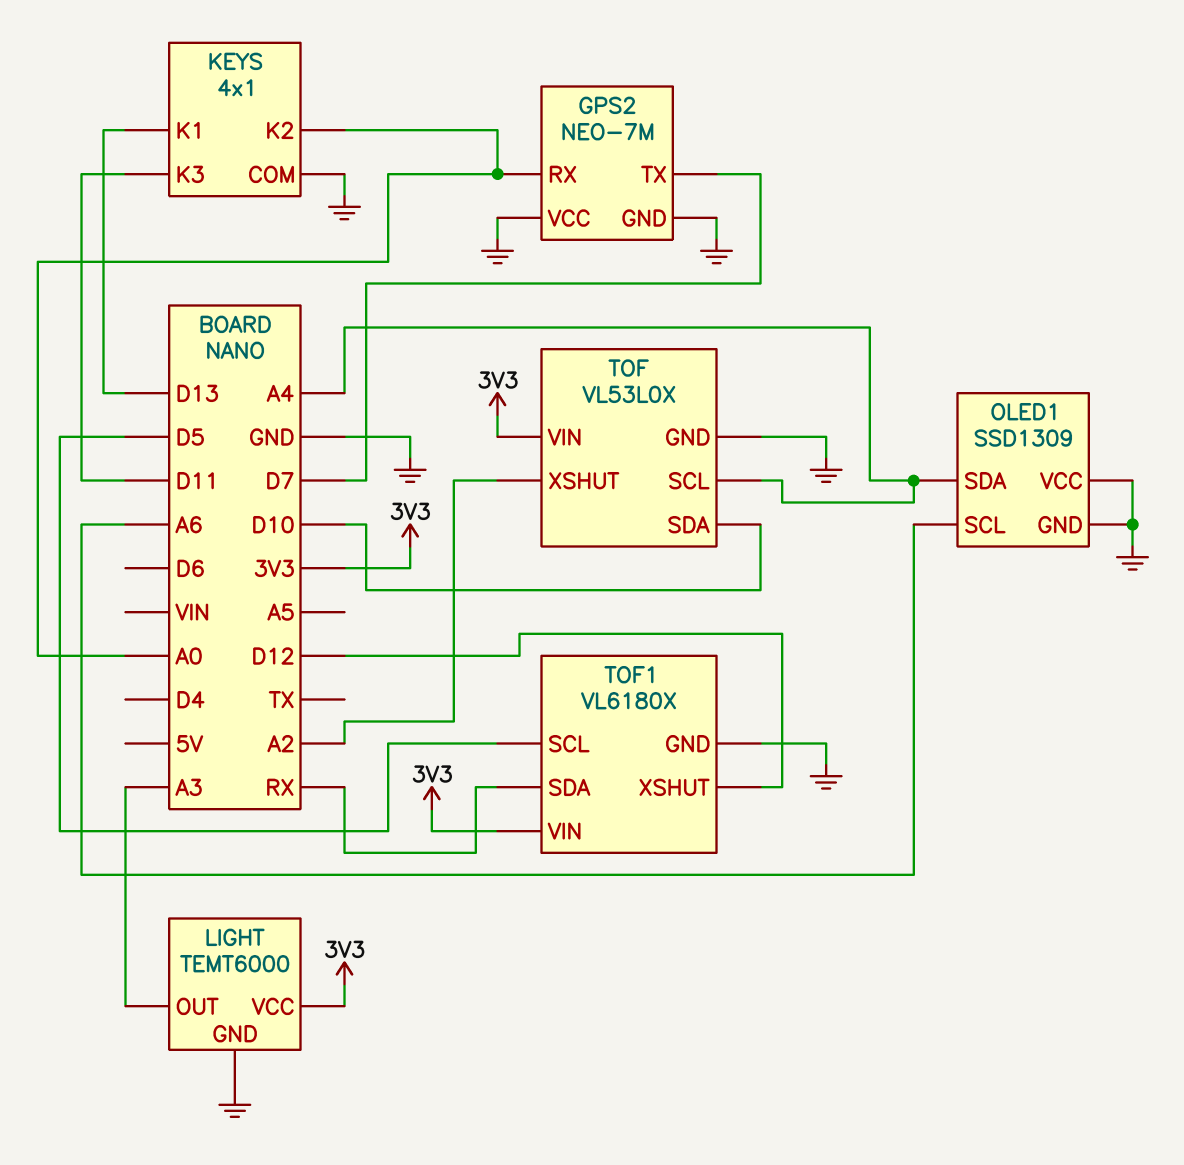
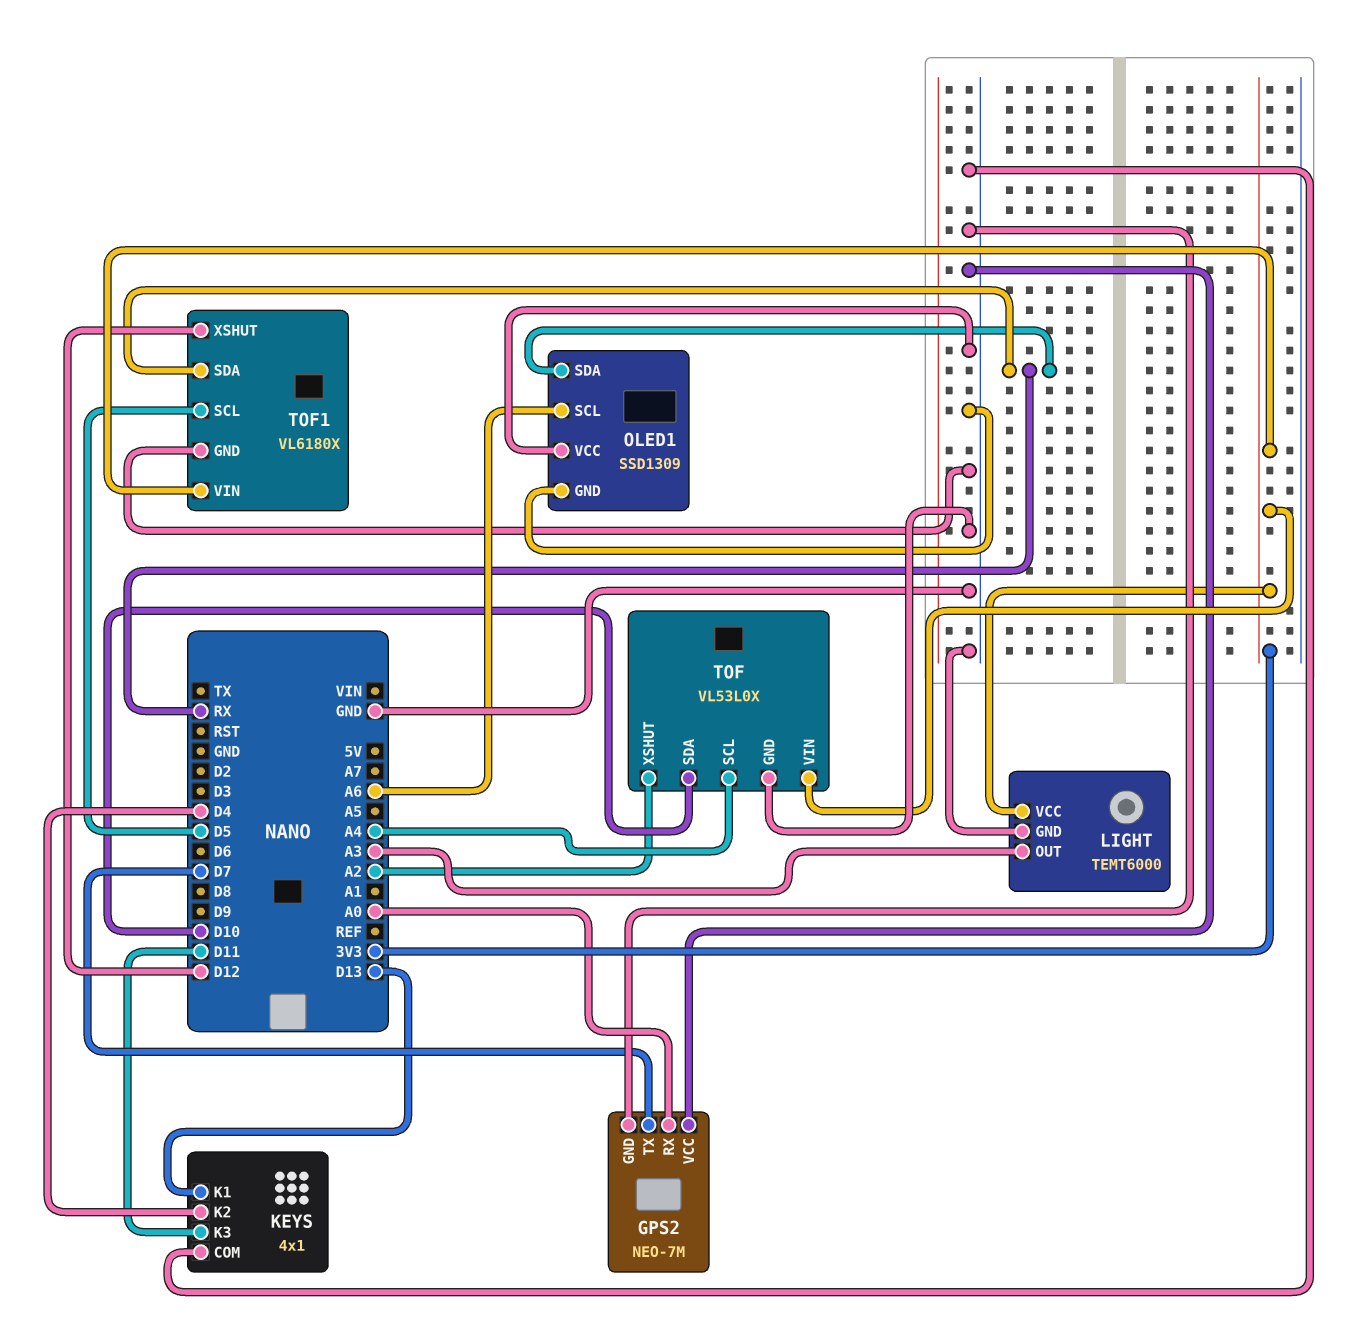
KEYS pin K2: A0 -> D4
OLED1 pin SDA: A4 -> RX

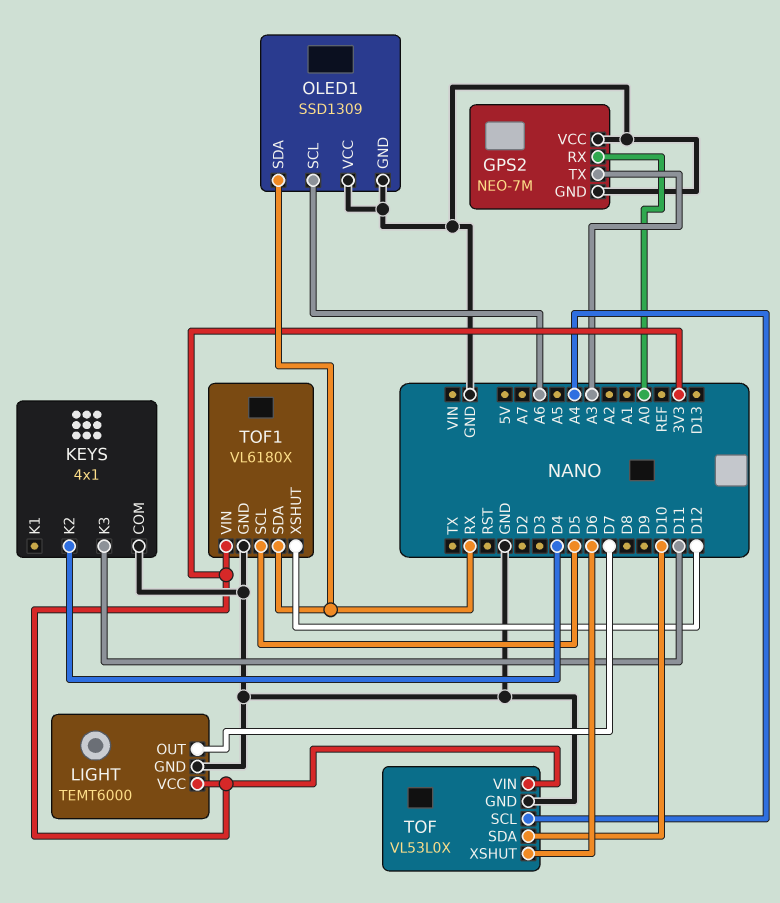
GPS2 pin TX: D7 -> A3
KEYS pin K1: D13 -> none
LIGHT pin OUT: A3 -> D7
TOF pin XSHUT: A2 -> D6

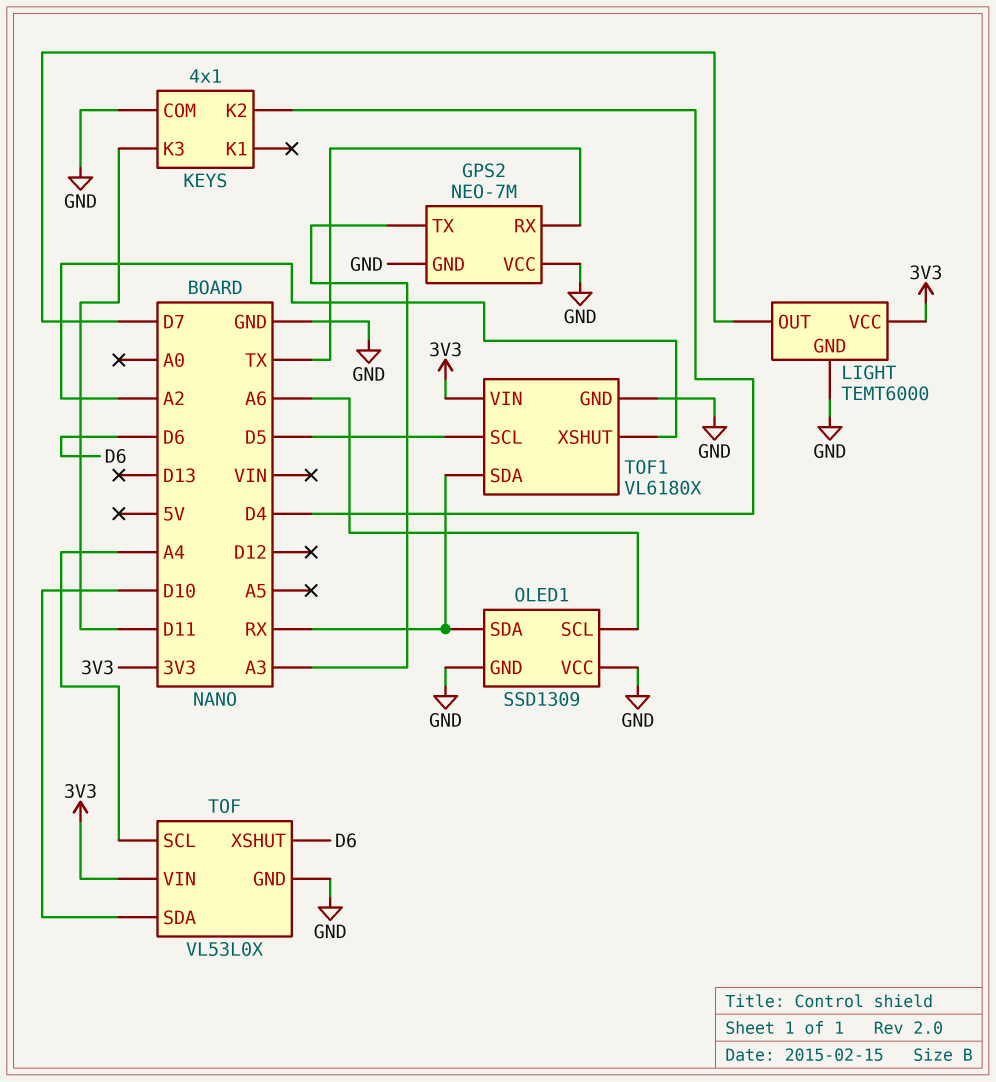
GPS2 pin RX: A0 -> TX
TOF1 pin XSHUT: D12 -> A2

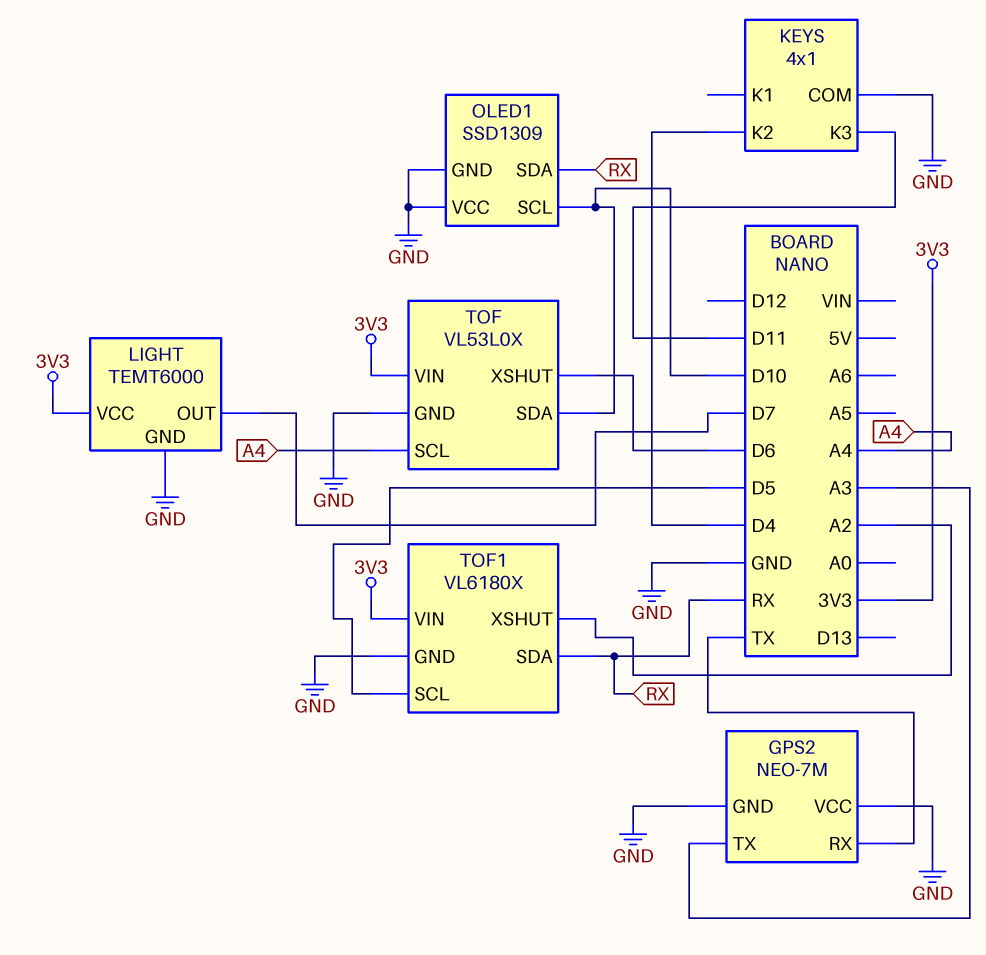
OLED1 pin SCL: A6 -> D10

